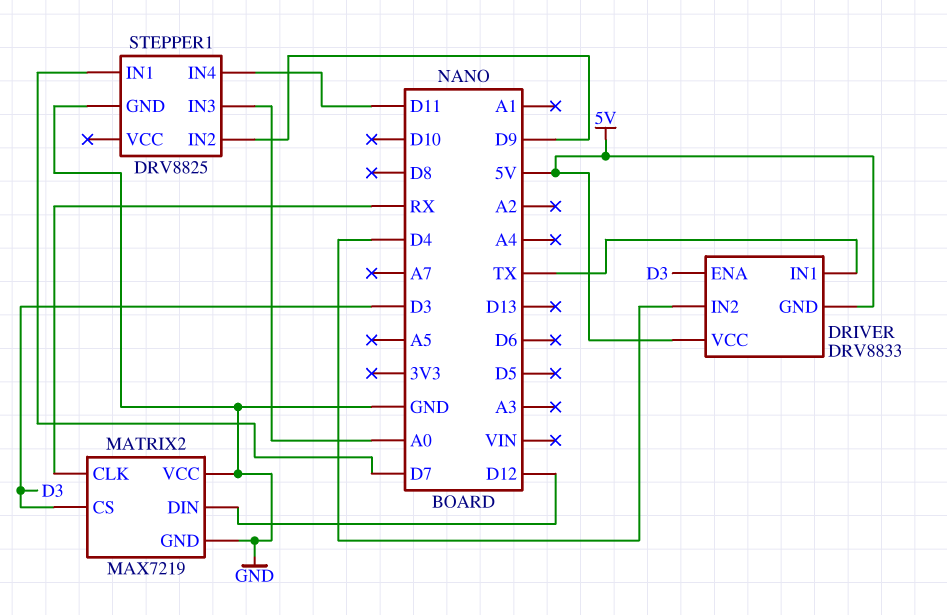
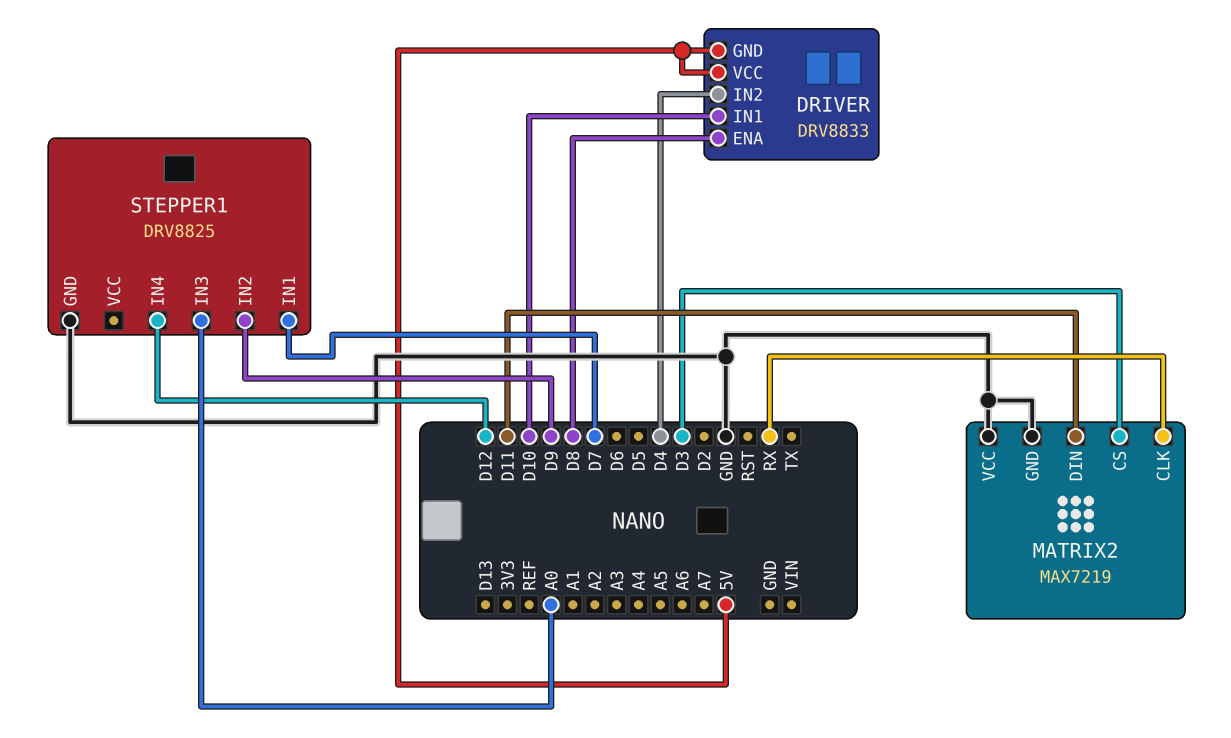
DRIVER pin ENA: D3 -> D8
DRIVER pin IN1: TX -> D10
MATRIX2 pin DIN: D12 -> D11
STEPPER1 pin IN4: D11 -> D12

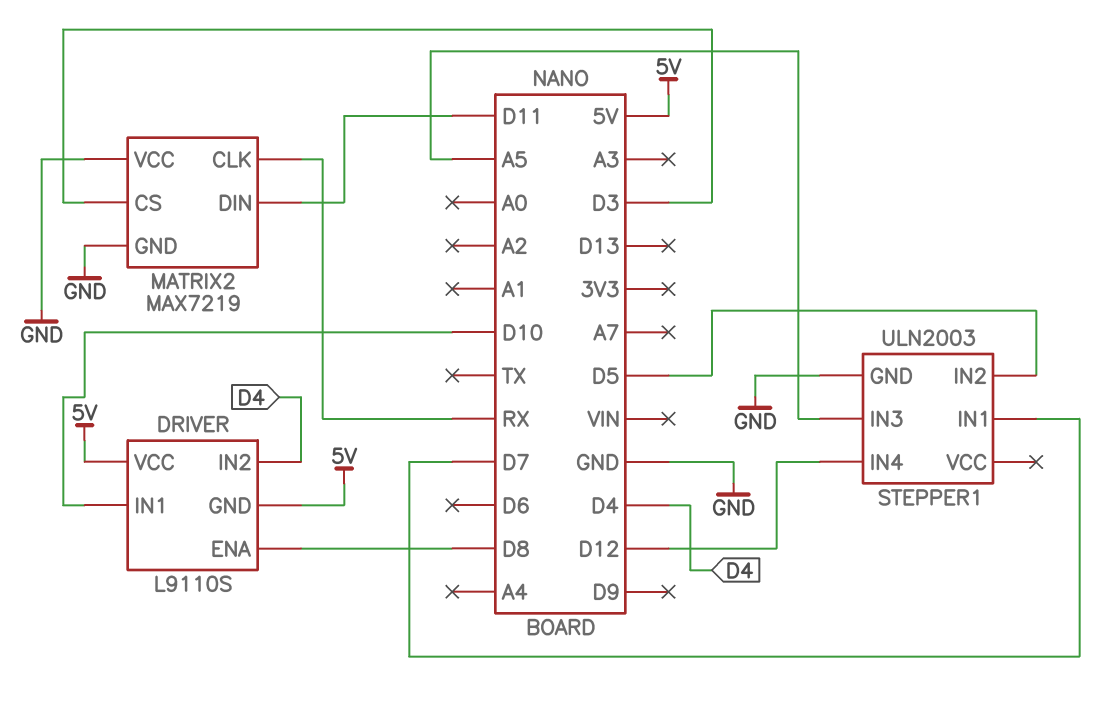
DRIVER: DRV8833 -> L9110S
STEPPER1: DRV8825 -> ULN2003
STEPPER1 pin IN2: D9 -> D5
STEPPER1 pin IN3: A0 -> A5

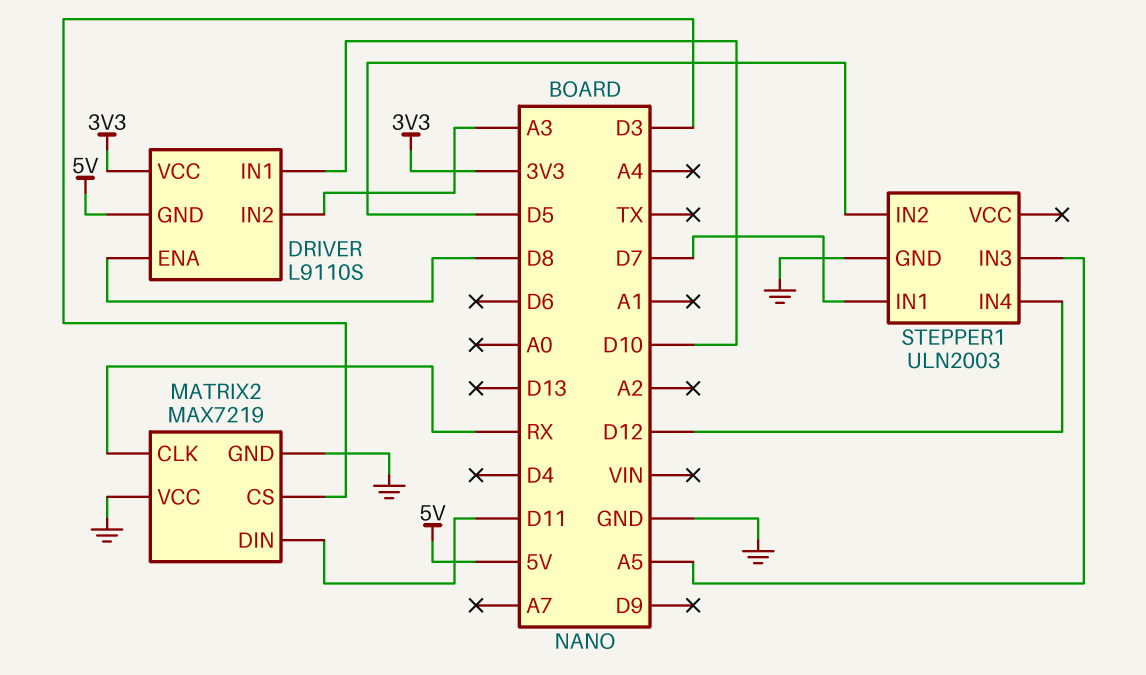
DRIVER pin IN2: D4 -> A3
DRIVER pin VCC: 5V -> 3V3

